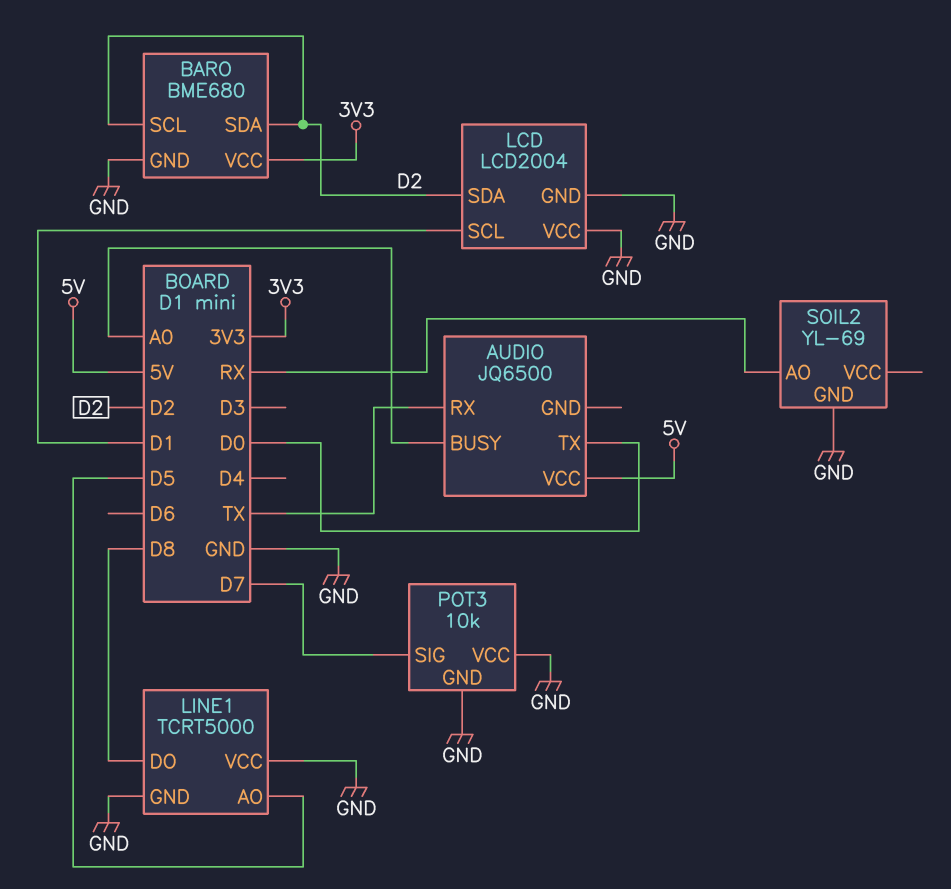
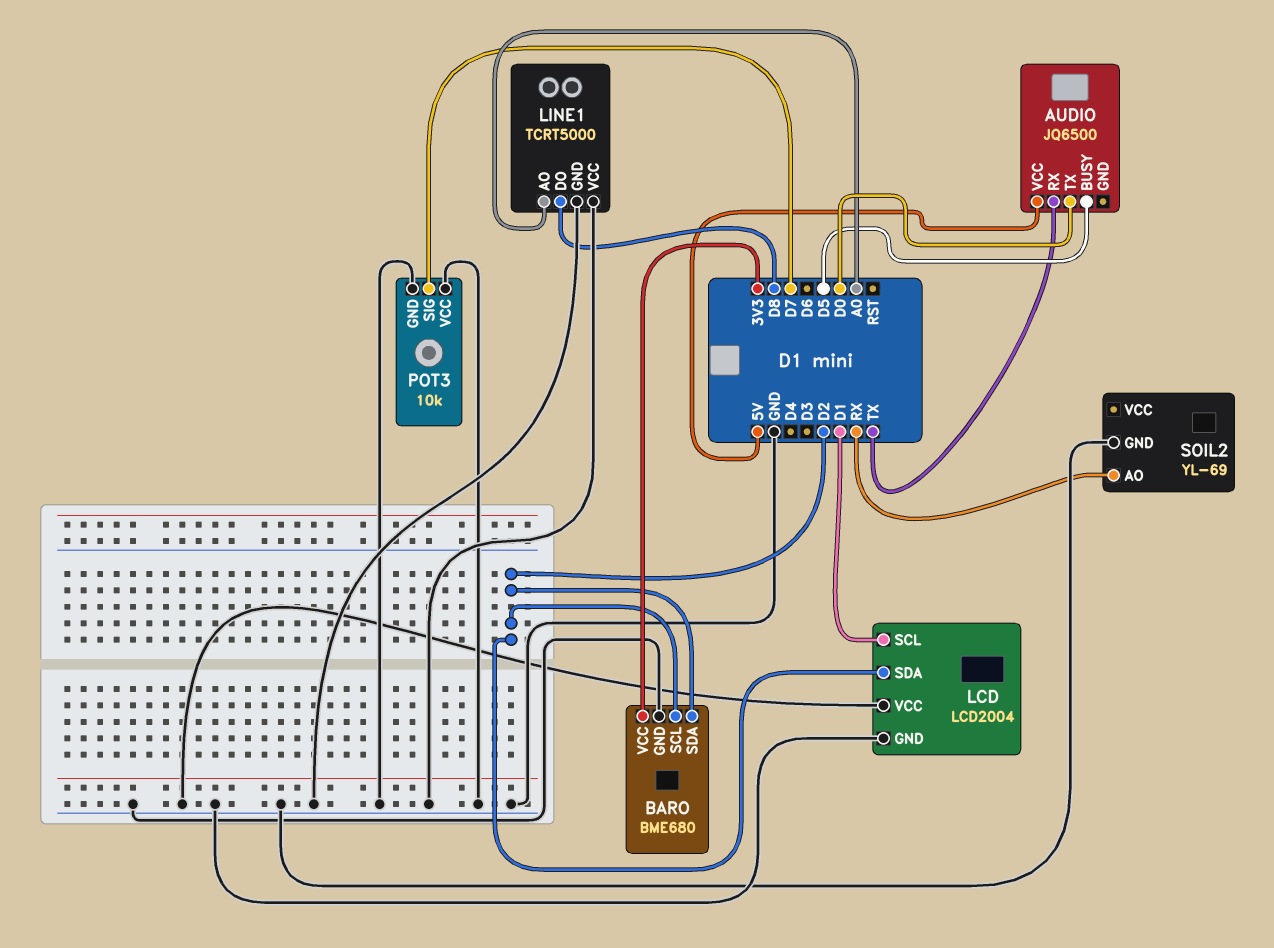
AUDIO pin BUSY: A0 -> D5
LINE1 pin AO: D5 -> A0

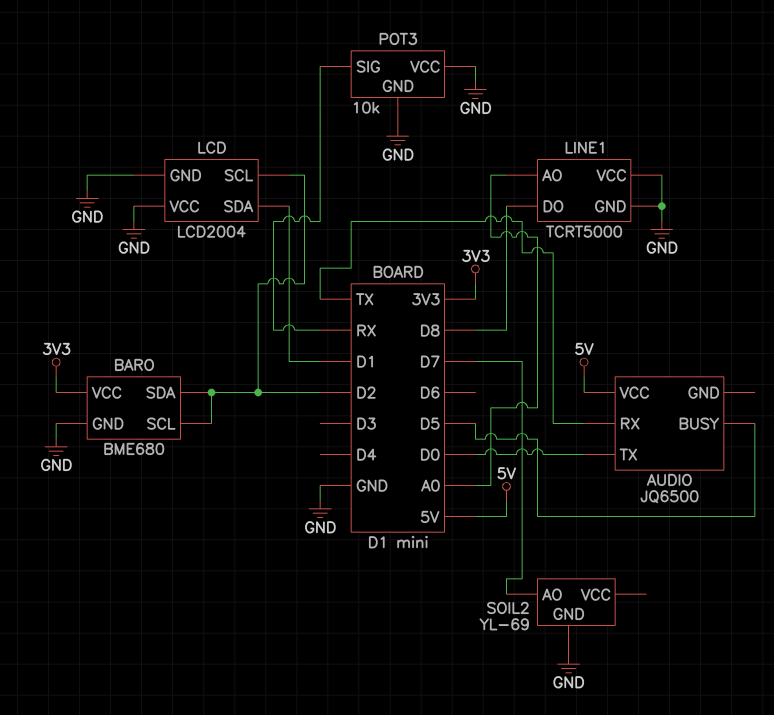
LCD pin SCL: D1 -> D2
LCD pin SDA: D2 -> D1
POT3 pin SIG: D7 -> RX
SOIL2 pin AO: RX -> D7

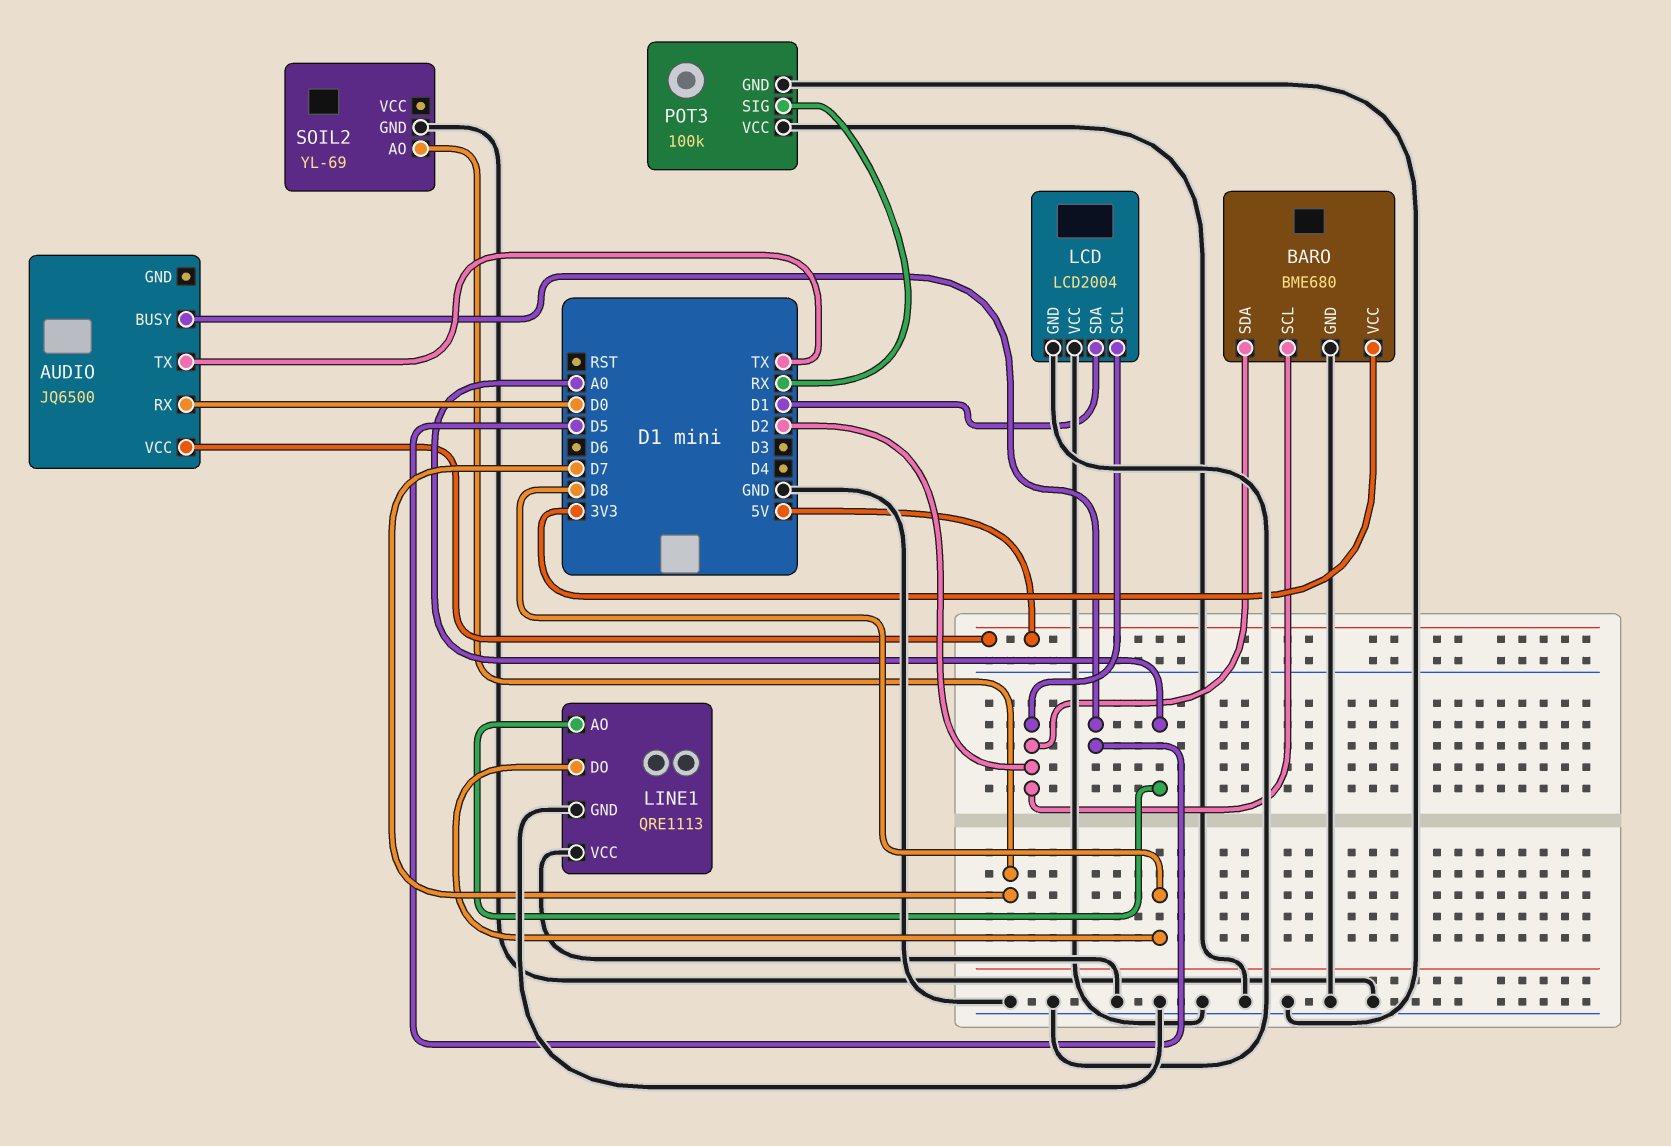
AUDIO pin RX: TX -> D0
AUDIO pin TX: D0 -> TX
LINE1: TCRT5000 -> QRE1113
POT3: 10k -> 100k

